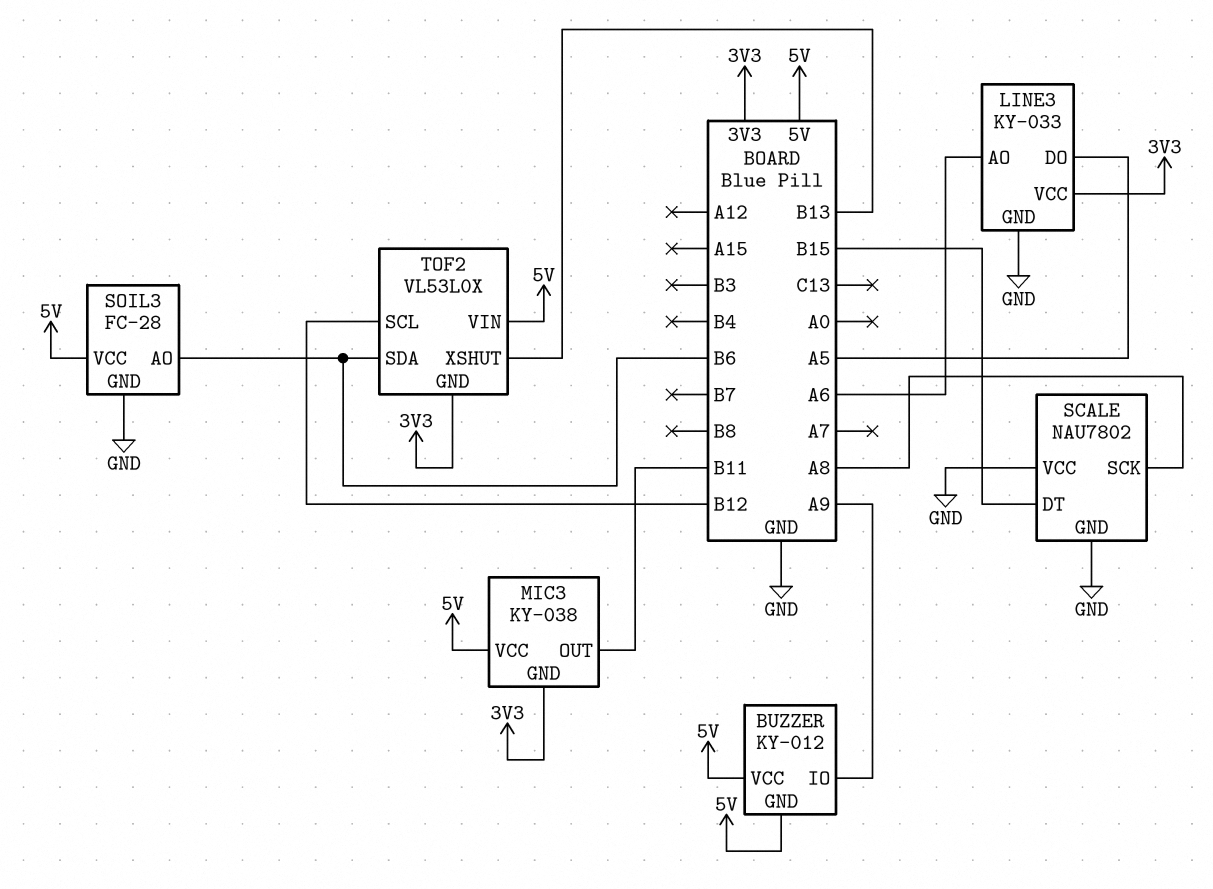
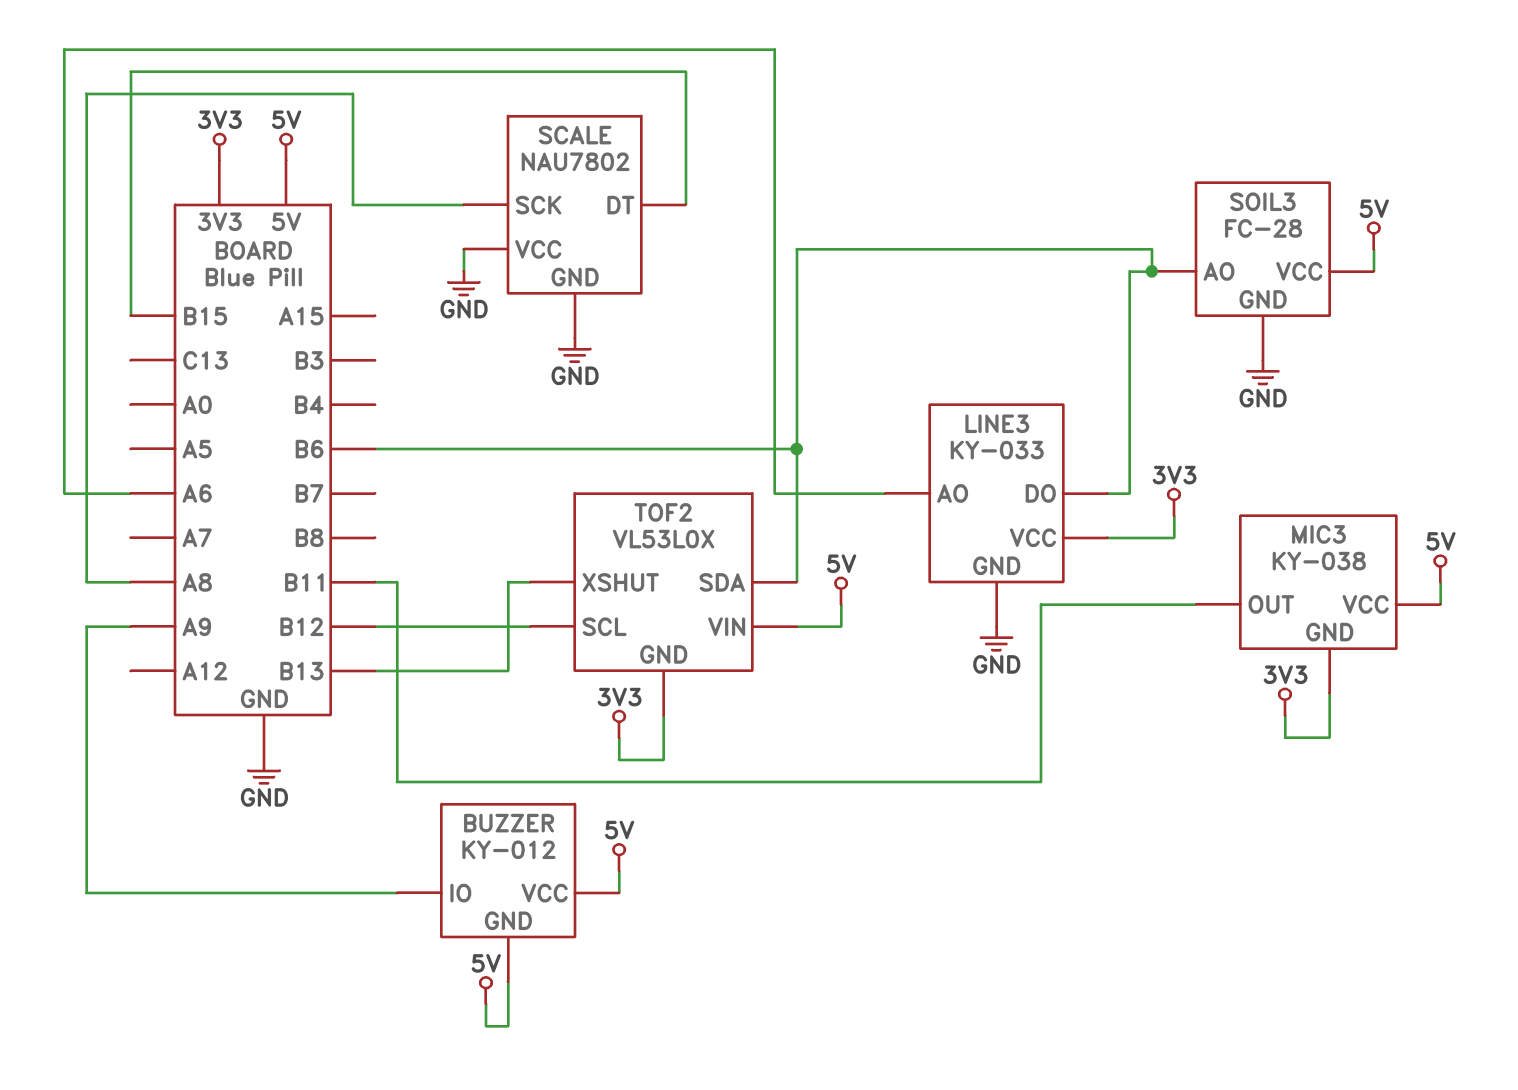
LINE3 pin DO: A5 -> B6

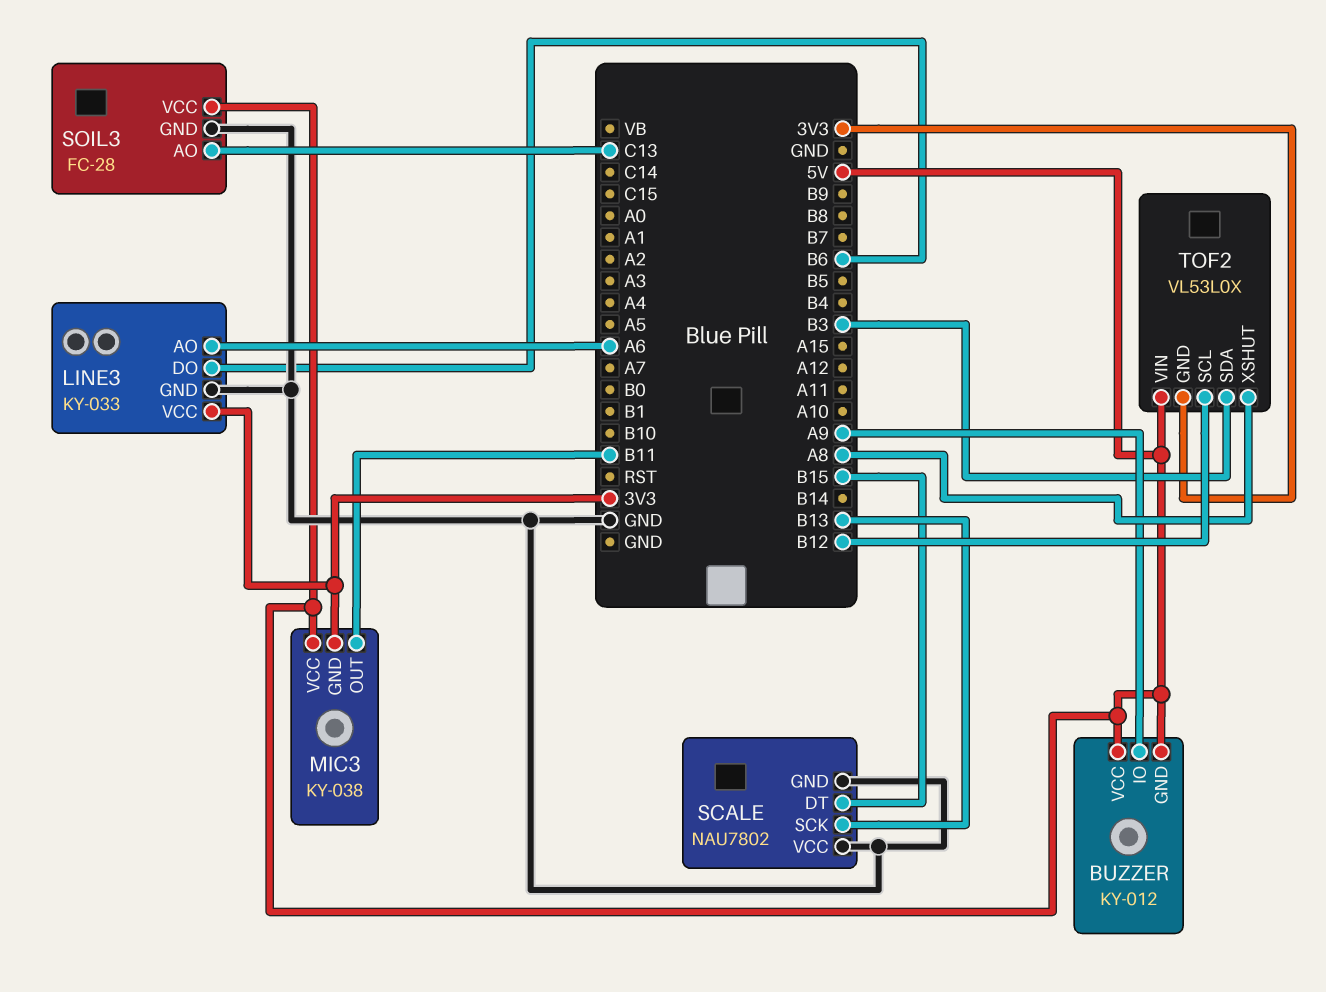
SCALE pin SCK: A8 -> B13
SOIL3 pin AO: B6 -> C13
TOF2 pin SDA: B6 -> B3
TOF2 pin XSHUT: B13 -> A8

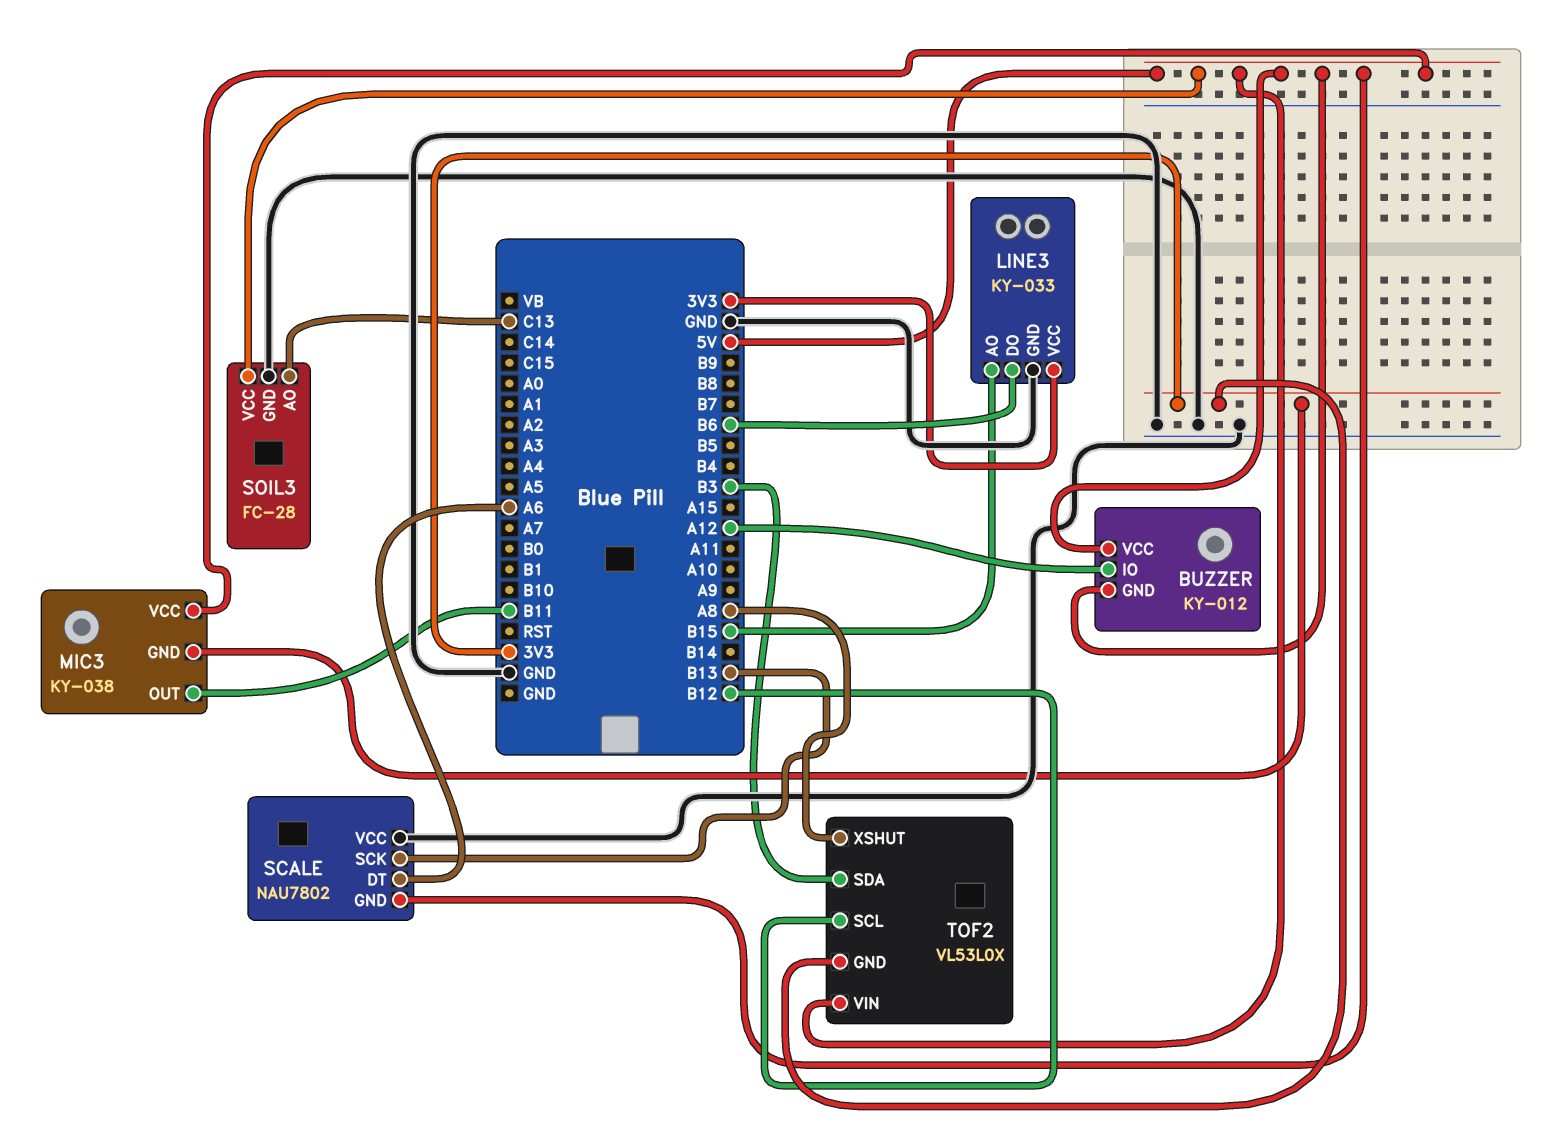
BUZZER pin IO: A9 -> A12
LINE3 pin AO: A6 -> B15
SCALE pin DT: B15 -> A6
SCALE pin GND: GND -> 5V

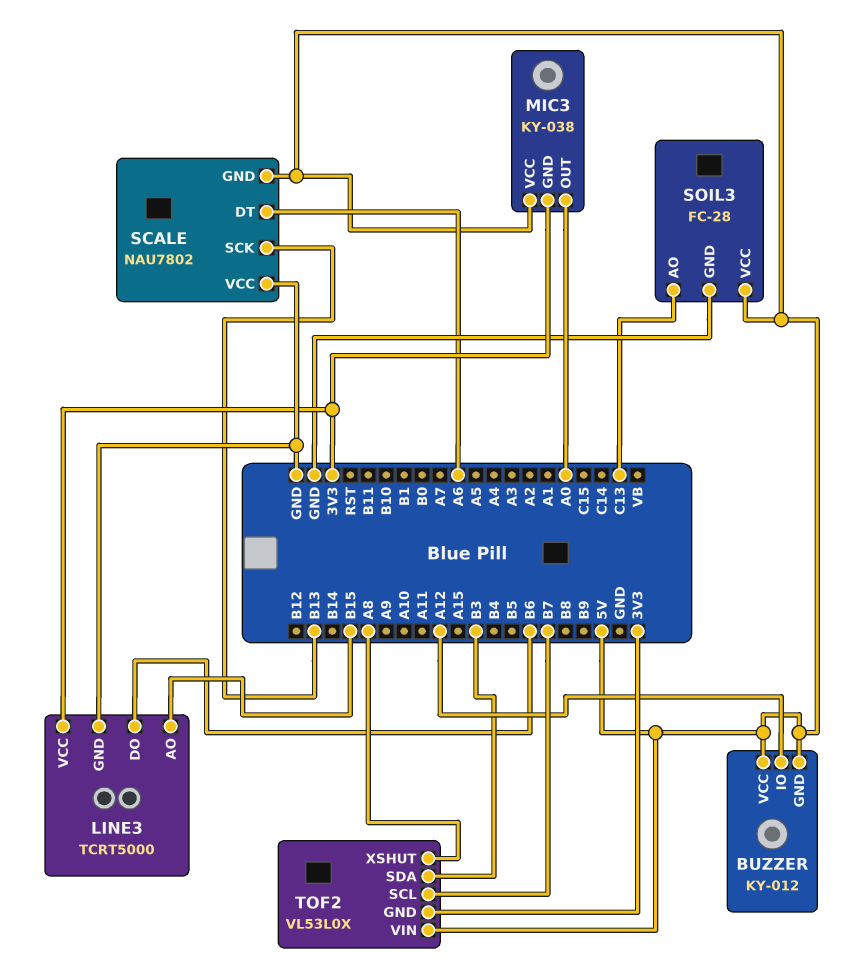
LINE3: KY-033 -> TCRT5000
MIC3 pin OUT: B11 -> A0
TOF2 pin SCL: B12 -> B7

